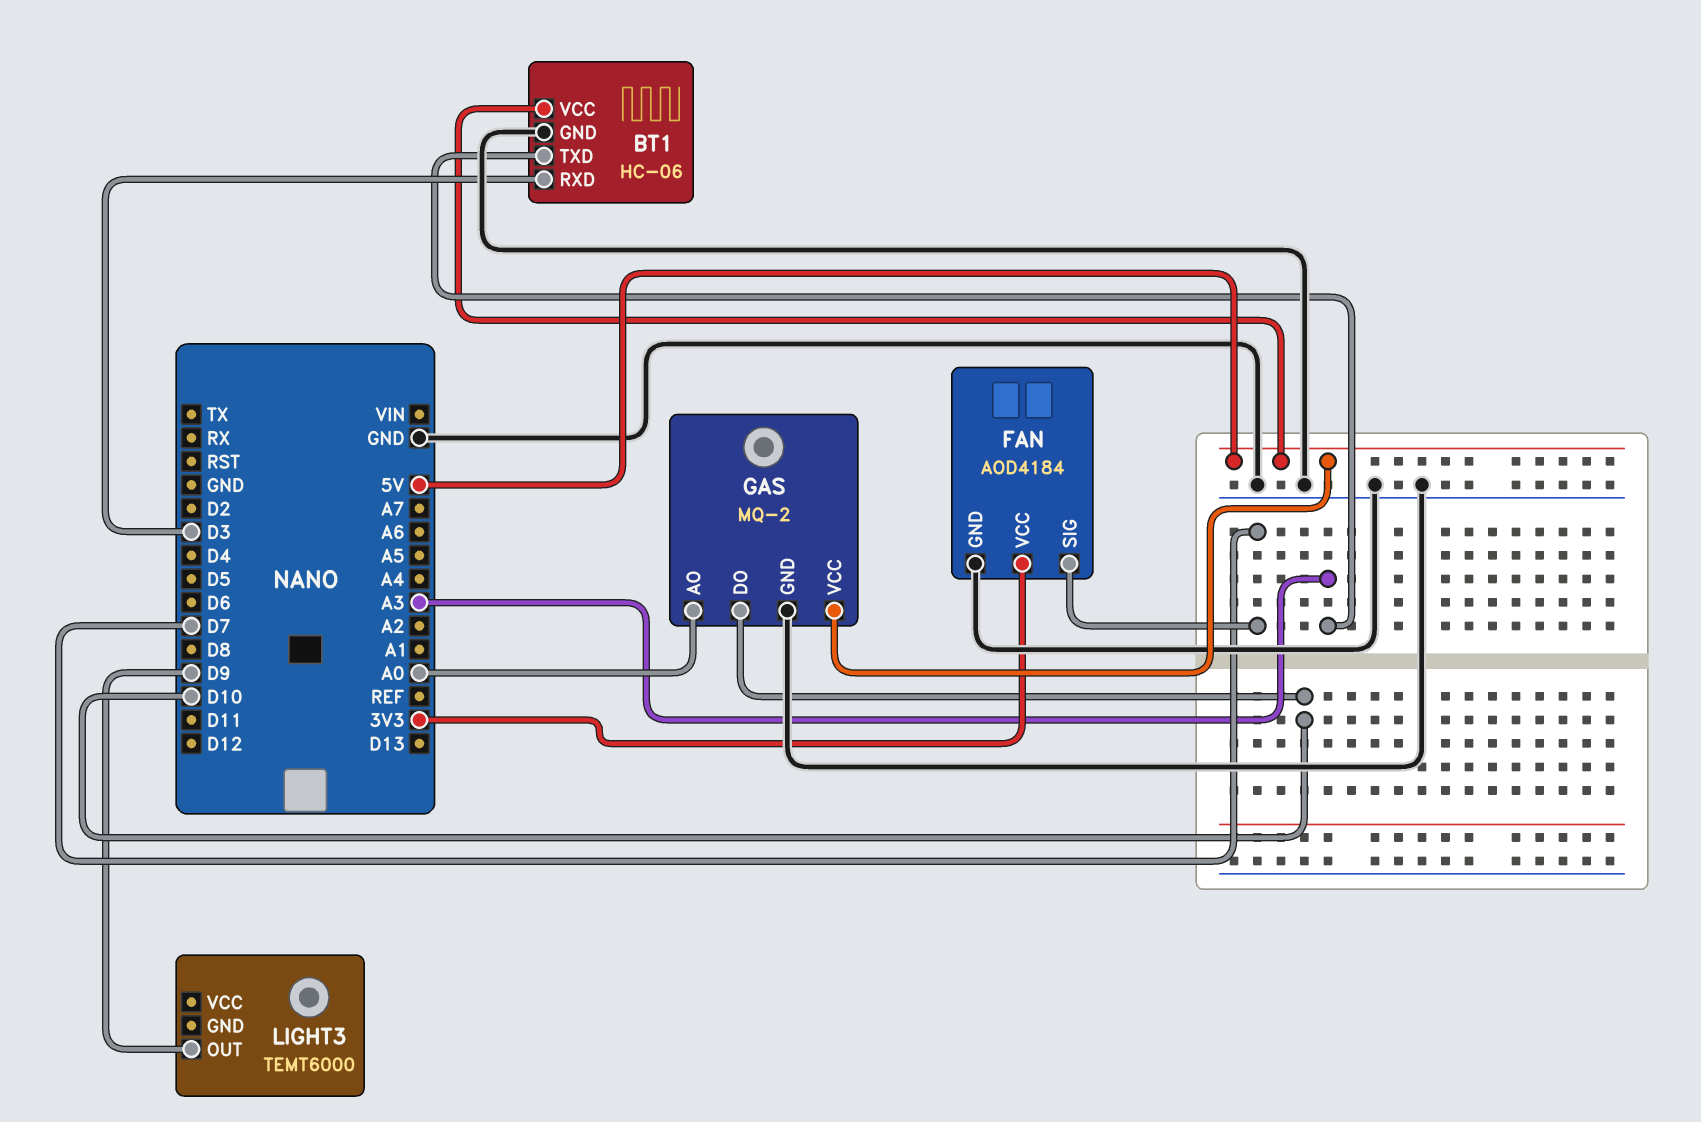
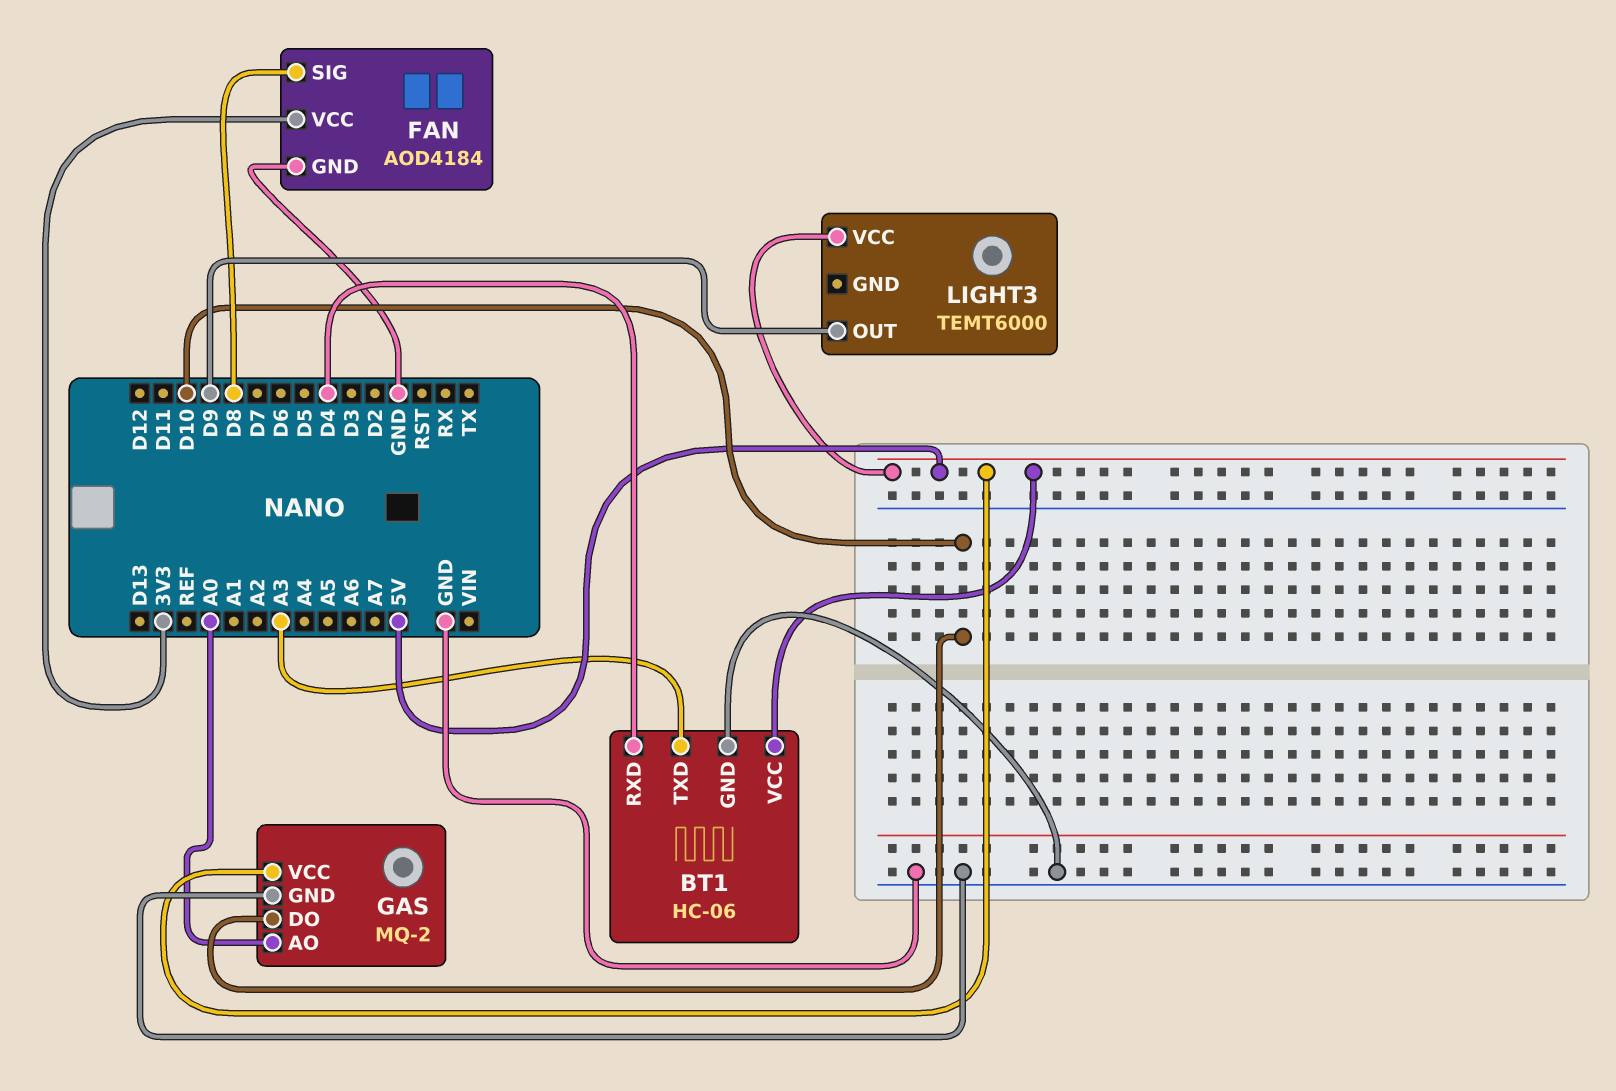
BT1 pin RXD: D3 -> D4
FAN pin SIG: D7 -> D8
LIGHT3 pin VCC: none -> 5V

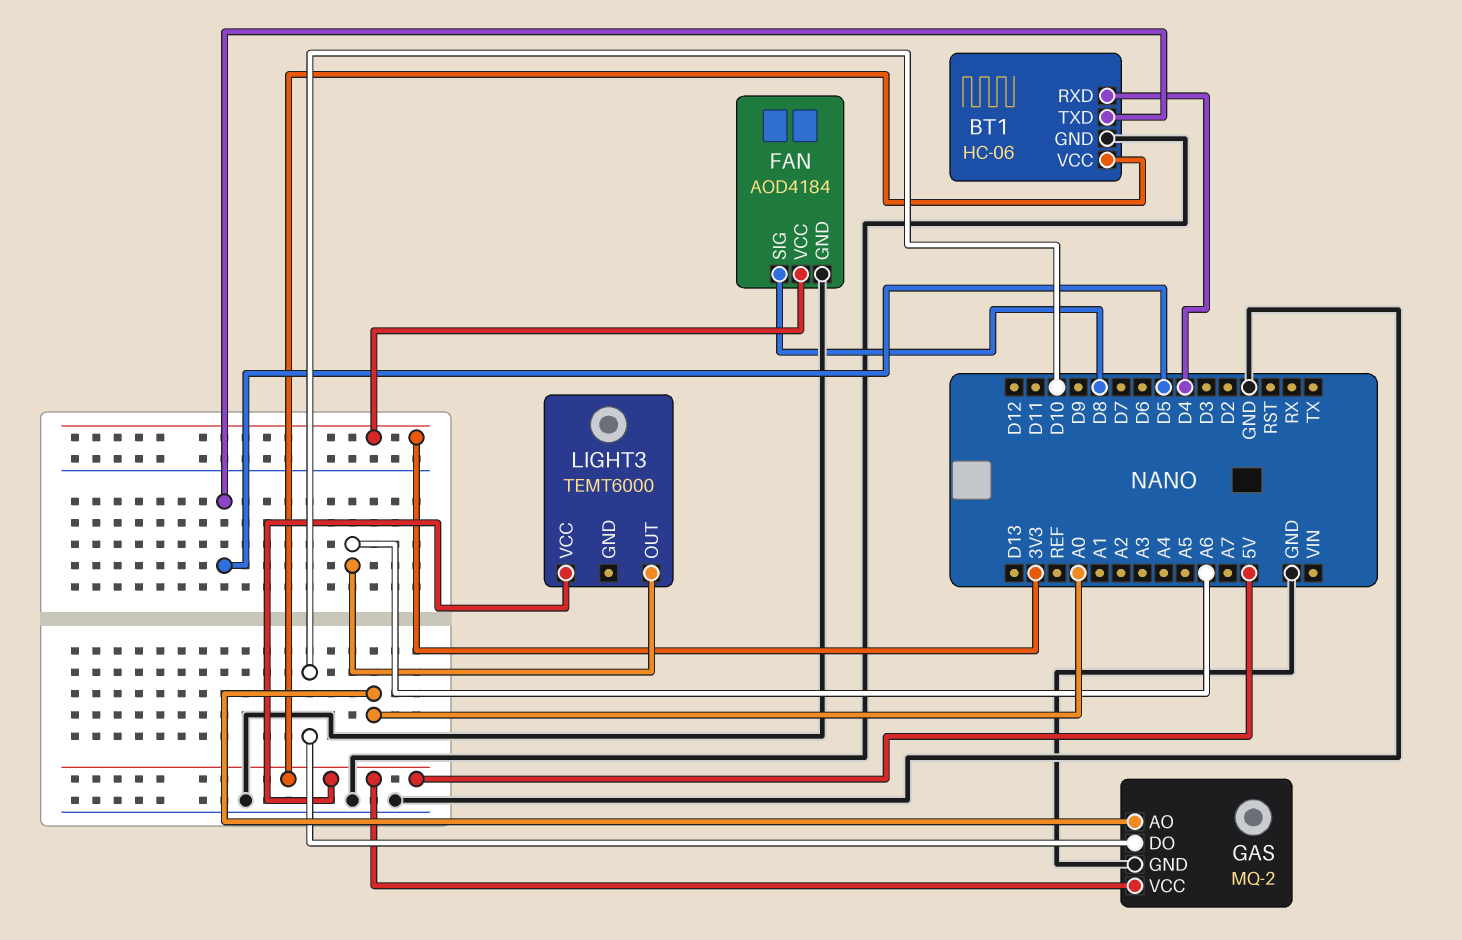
BT1 pin TXD: A3 -> D5
LIGHT3 pin OUT: D9 -> A6

